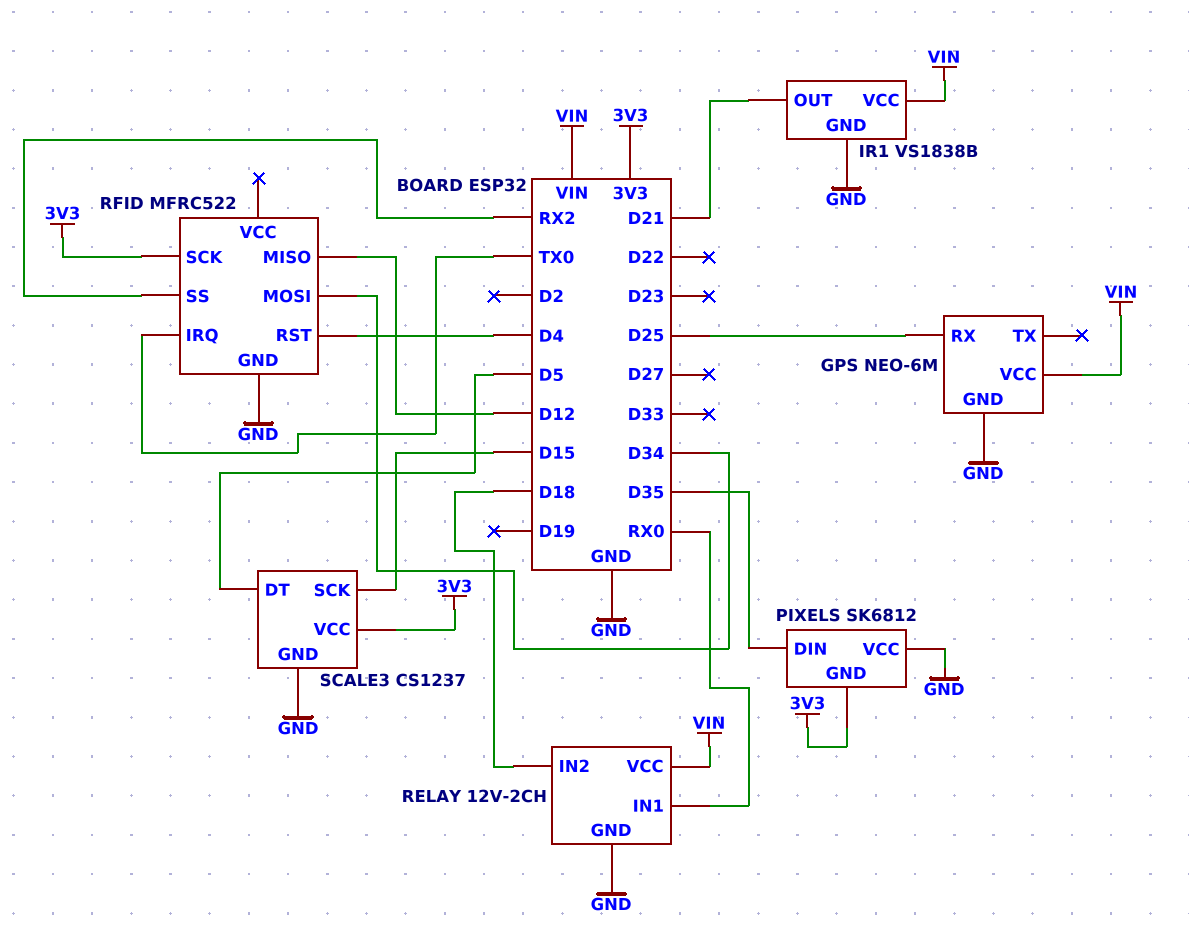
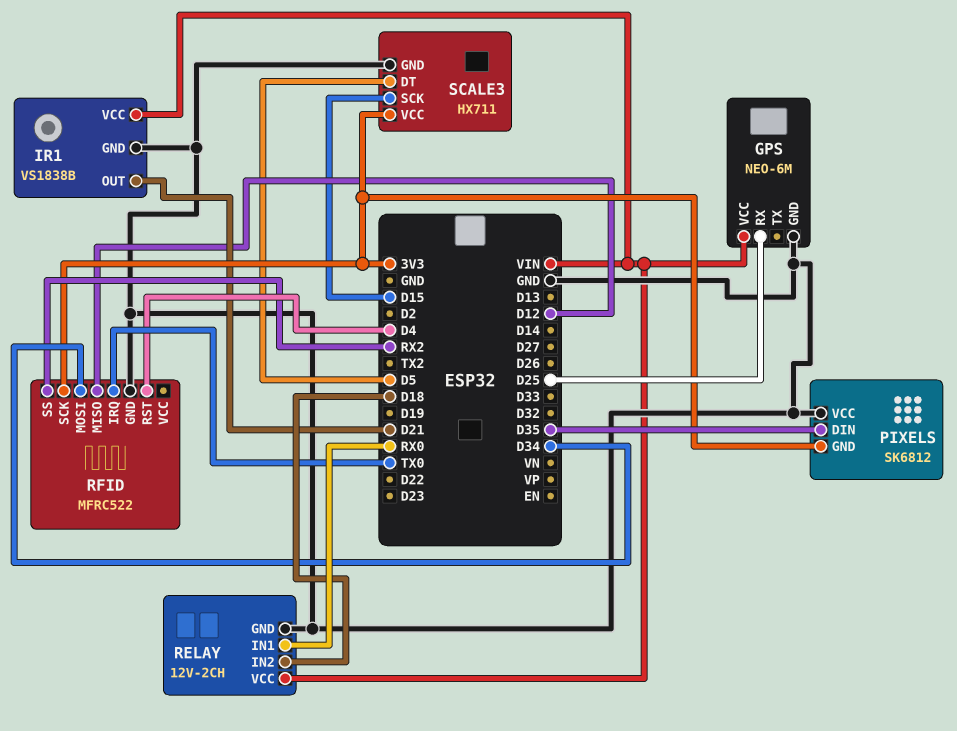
SCALE3: CS1237 -> HX711

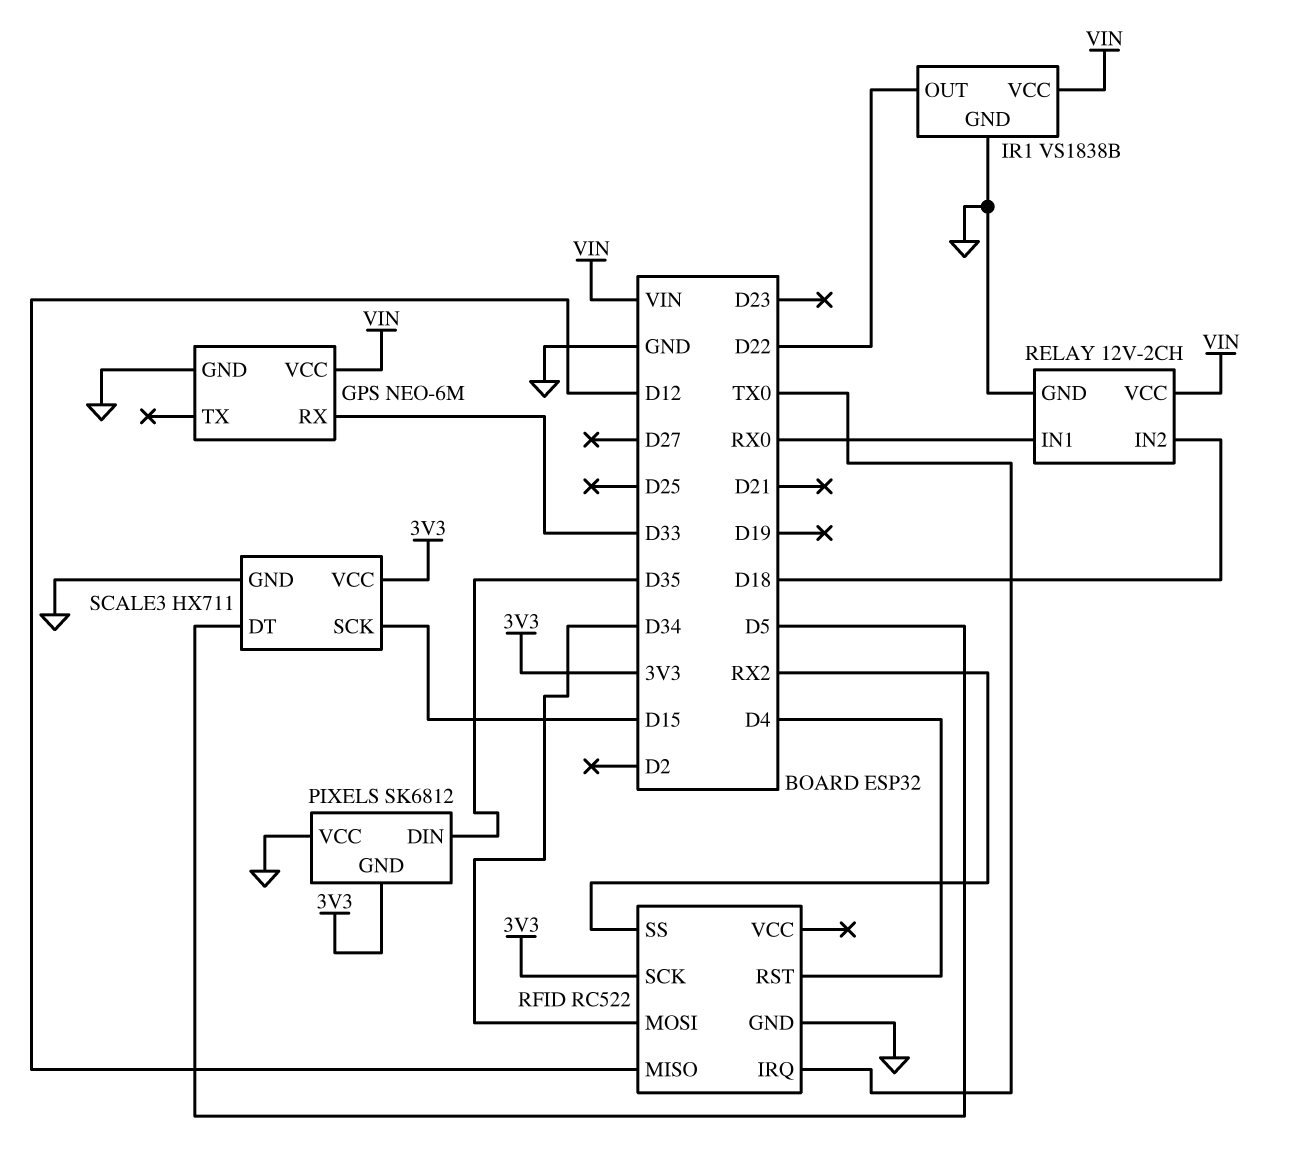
GPS pin RX: D25 -> D33
IR1 pin OUT: D21 -> D22
RFID: MFRC522 -> RC522

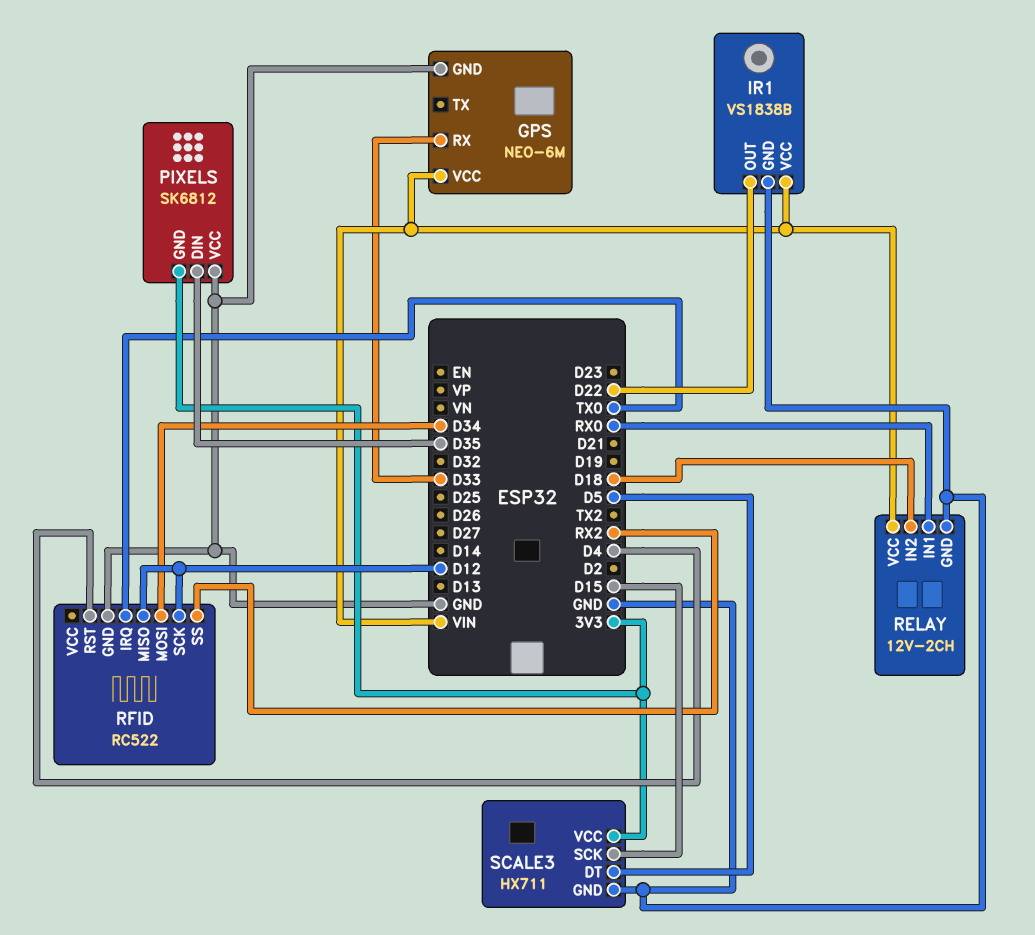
RFID pin SCK: 3V3 -> D12

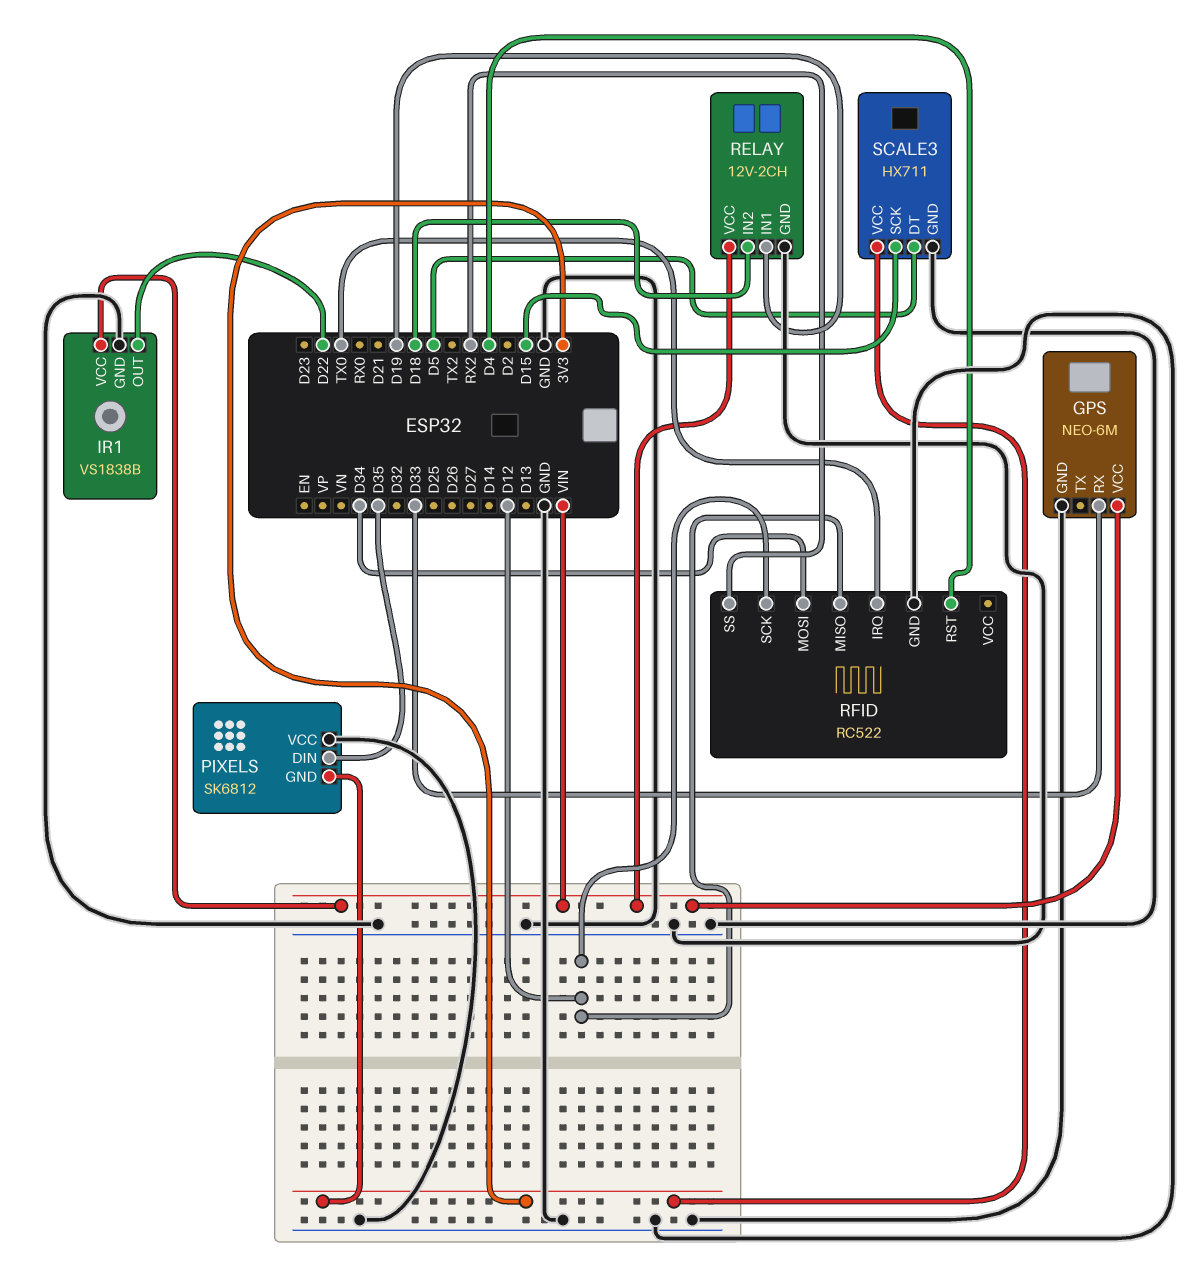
RELAY pin IN1: RX0 -> D19

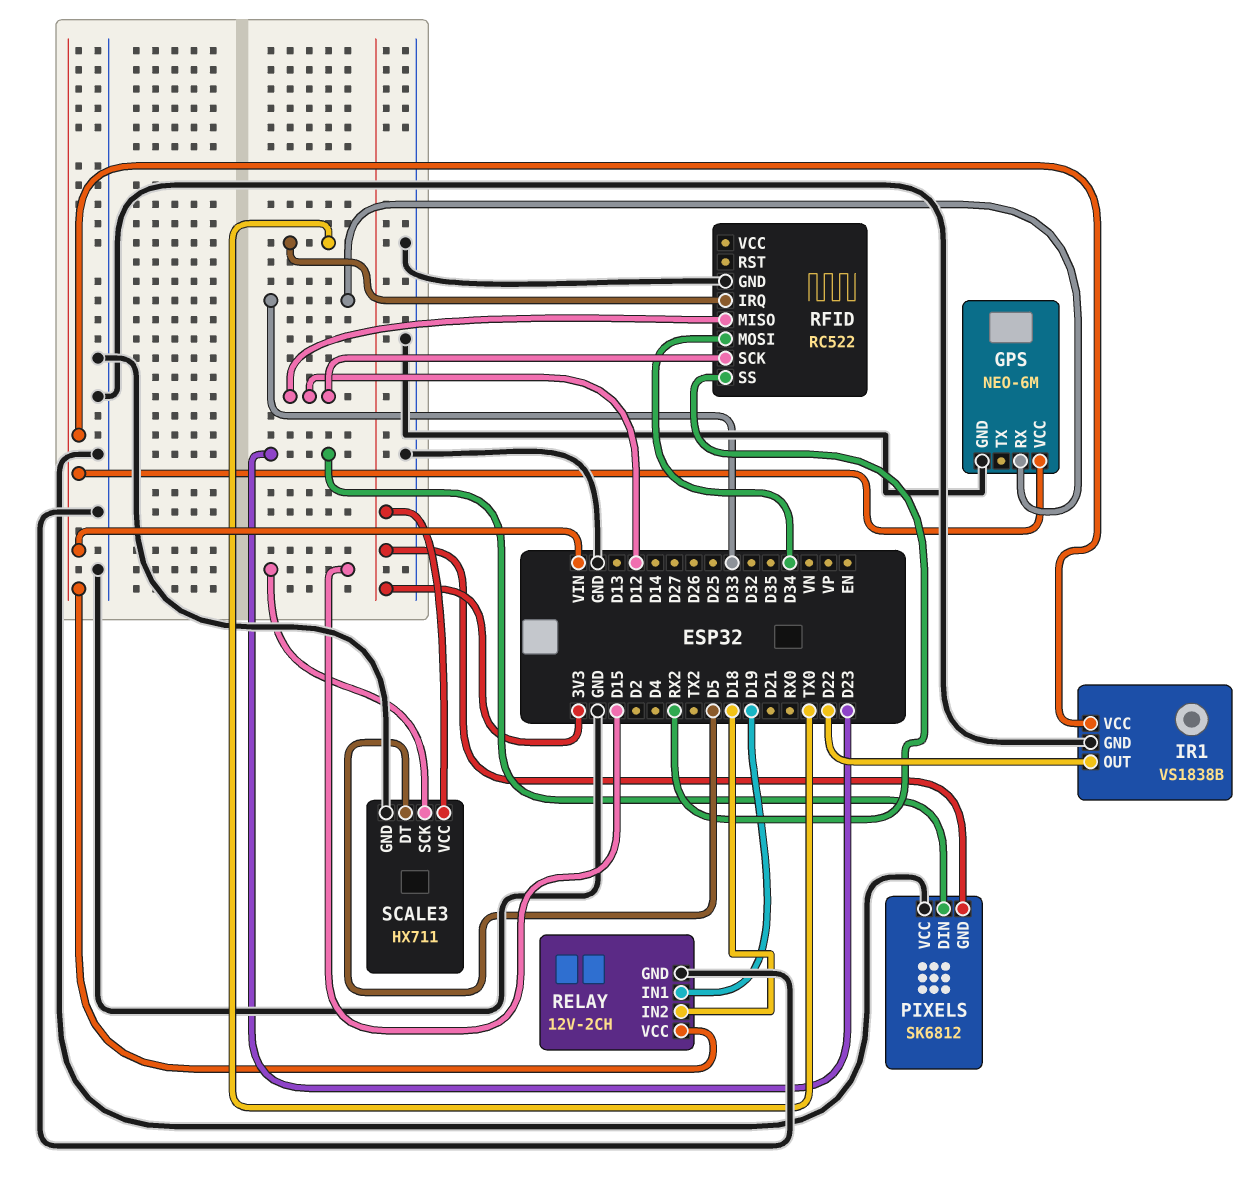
PIXELS pin DIN: D35 -> D23
RFID pin RST: D4 -> none

